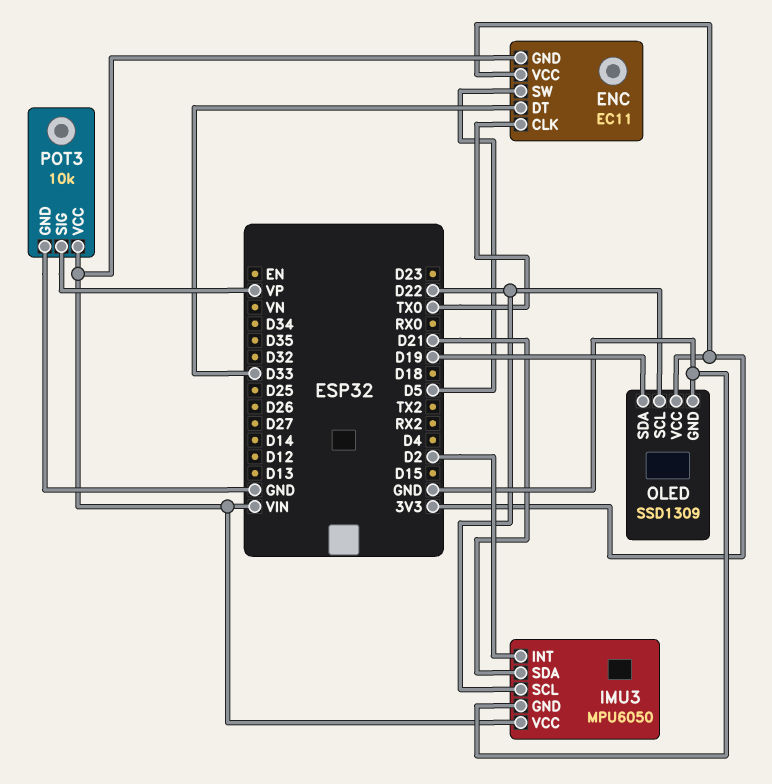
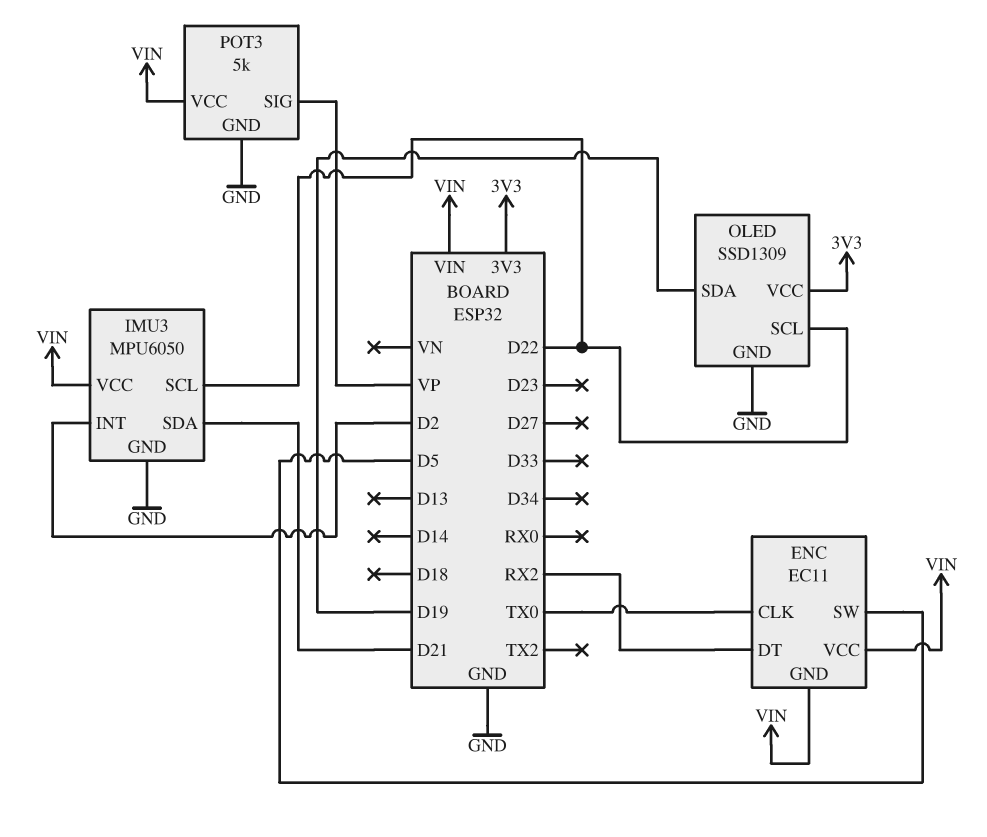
ENC pin DT: D33 -> RX2
ENC pin VCC: 3V3 -> VIN
POT3: 10k -> 5k

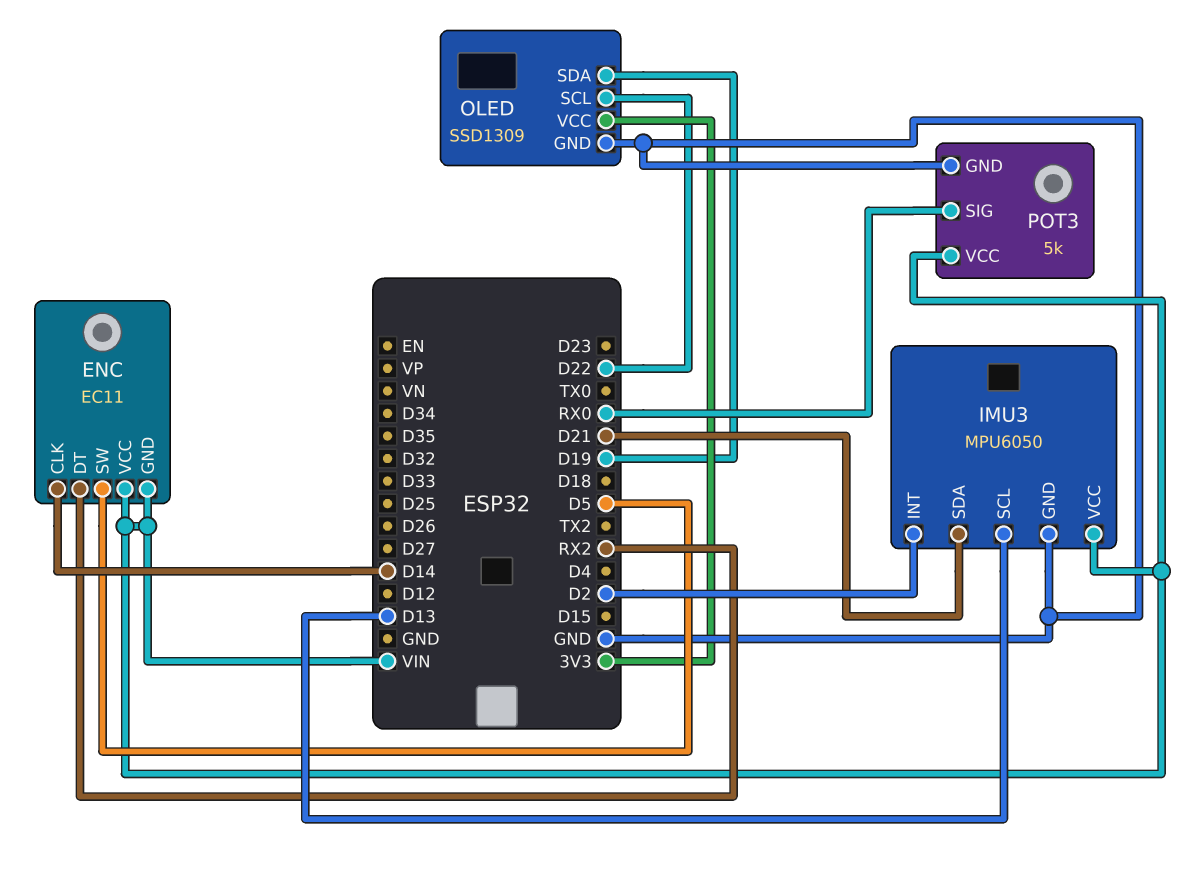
ENC pin CLK: TX0 -> D14
IMU3 pin SCL: D22 -> D13
POT3 pin SIG: VP -> RX0

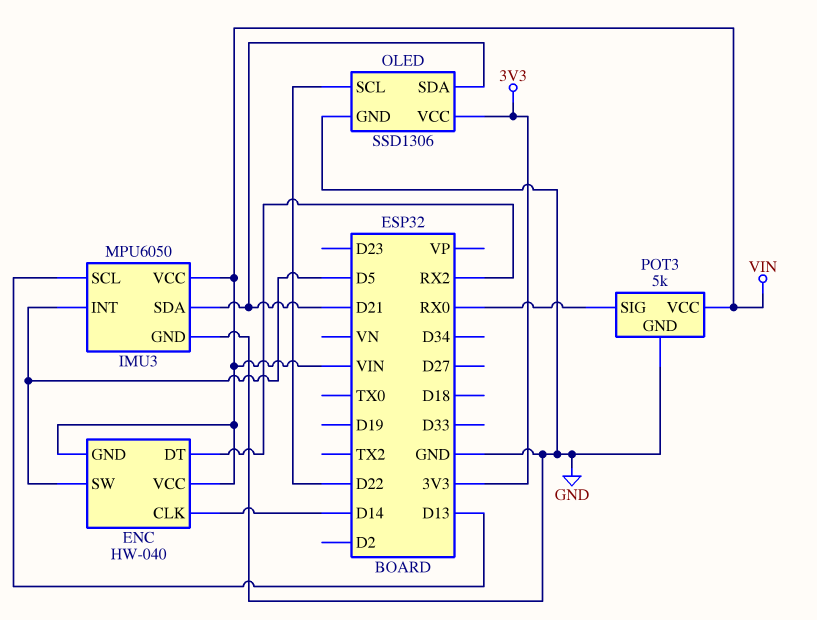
ENC: EC11 -> HW-040
IMU3 pin INT: D2 -> D5
OLED: SSD1309 -> SSD1306
OLED pin SDA: D19 -> D21

